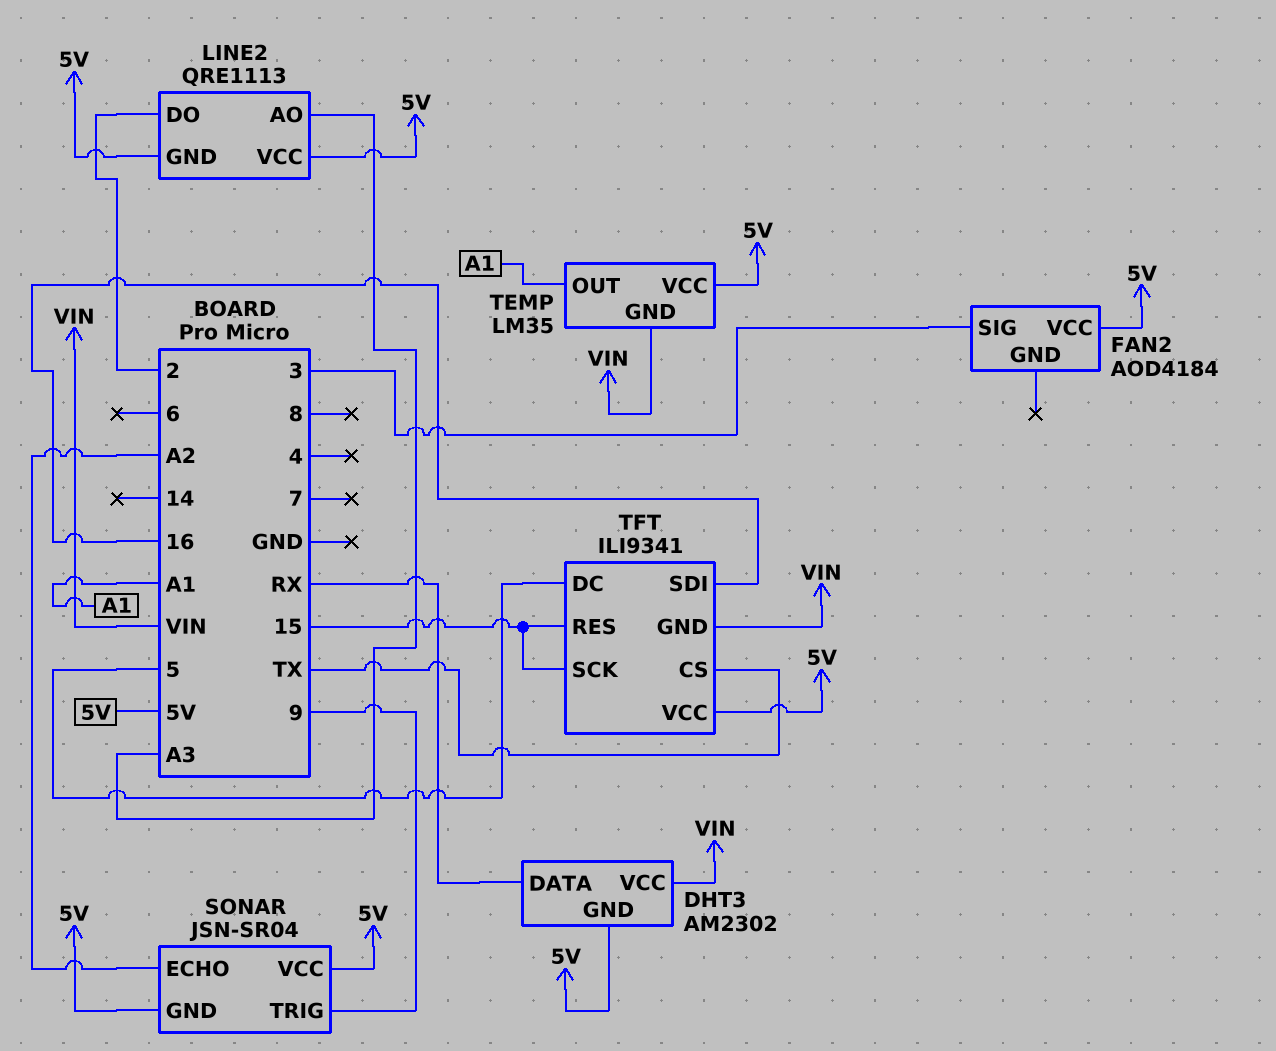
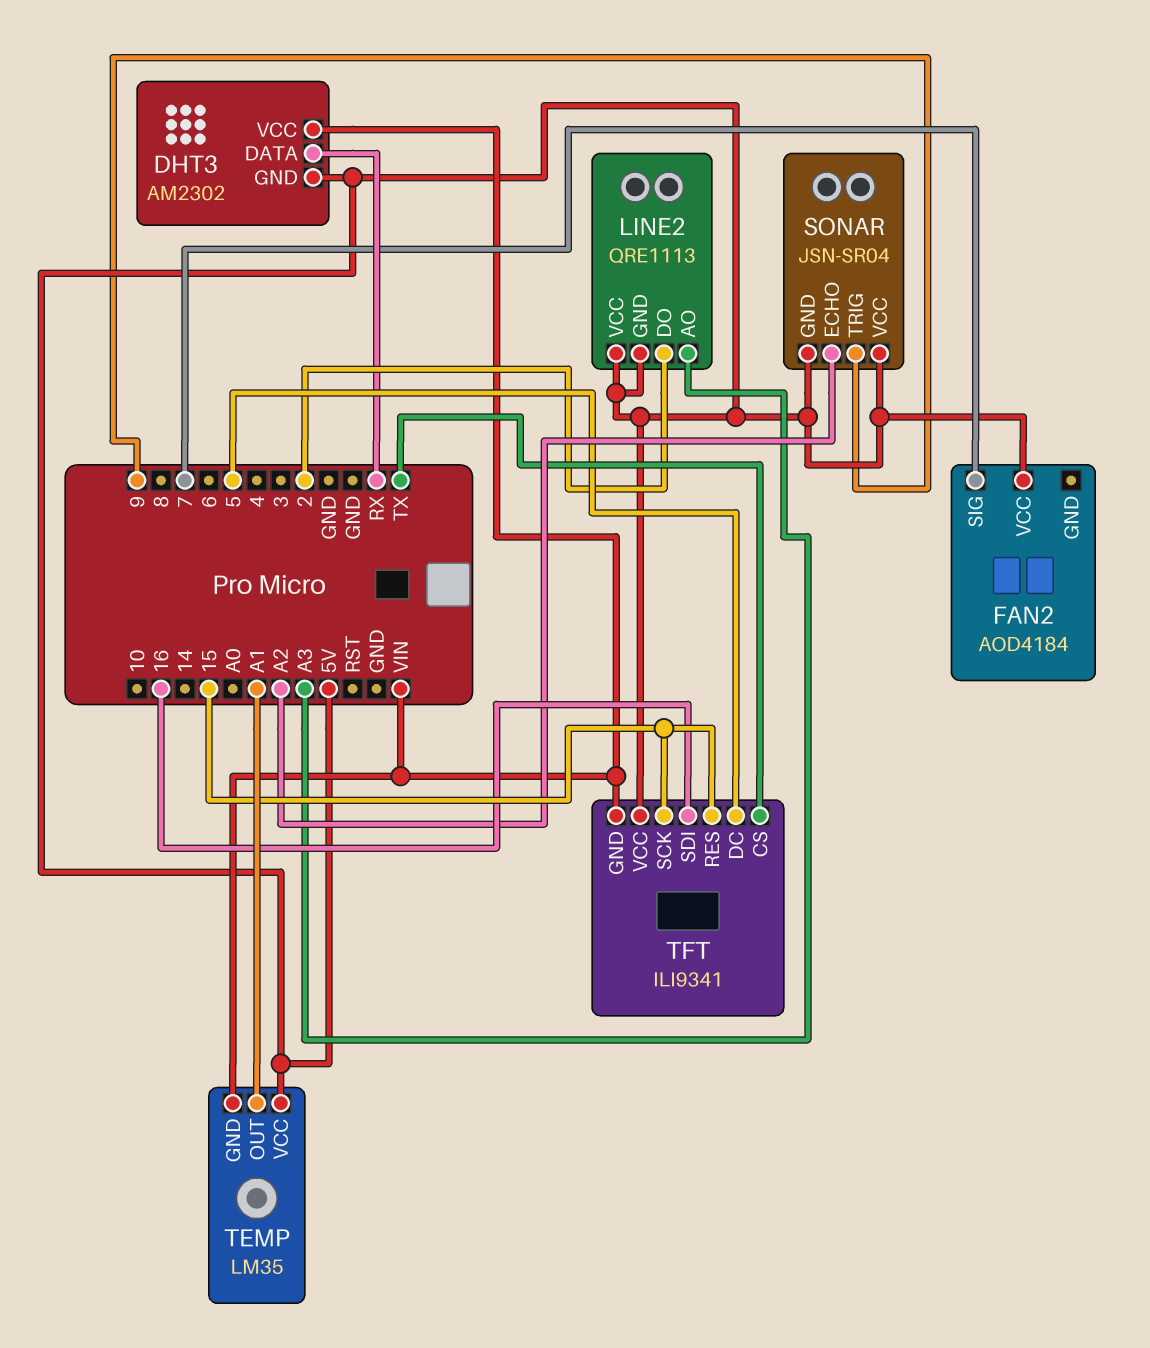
FAN2 pin SIG: 3 -> 7

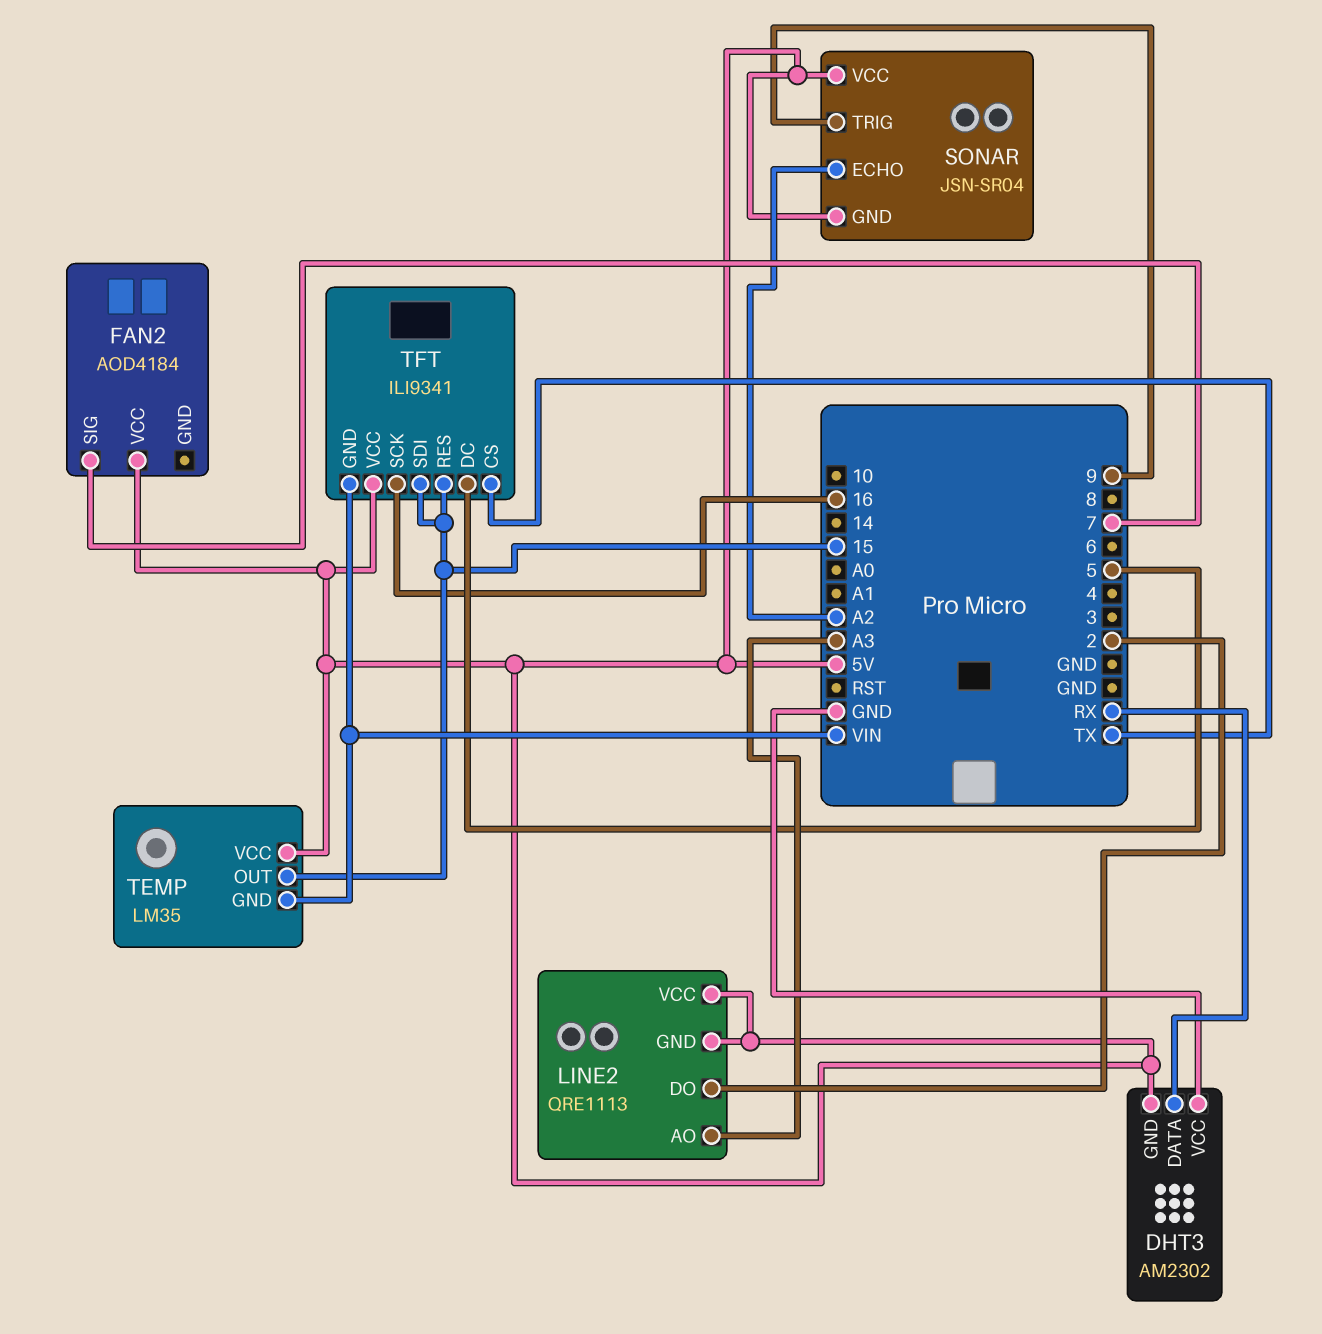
DHT3 pin VCC: VIN -> GND
TEMP pin OUT: A1 -> 15
TFT pin SCK: 15 -> 16
TFT pin SDI: 16 -> 15

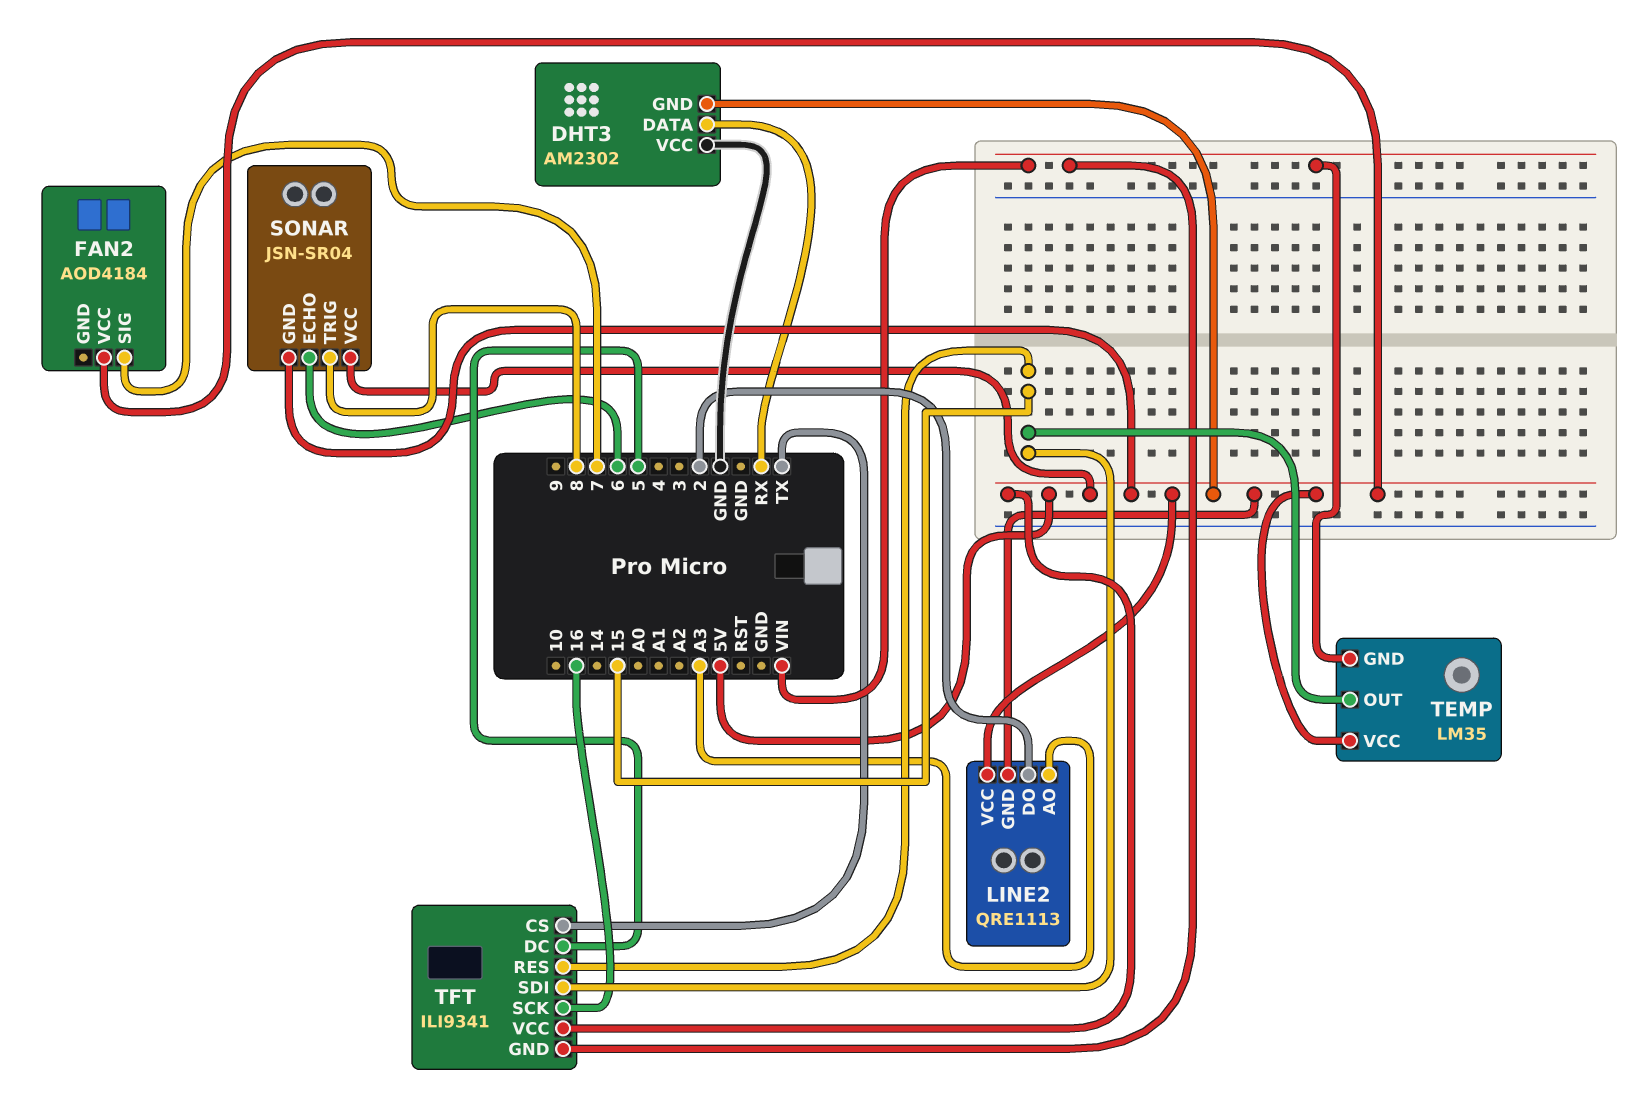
SONAR pin ECHO: A2 -> 6
SONAR pin TRIG: 9 -> 8

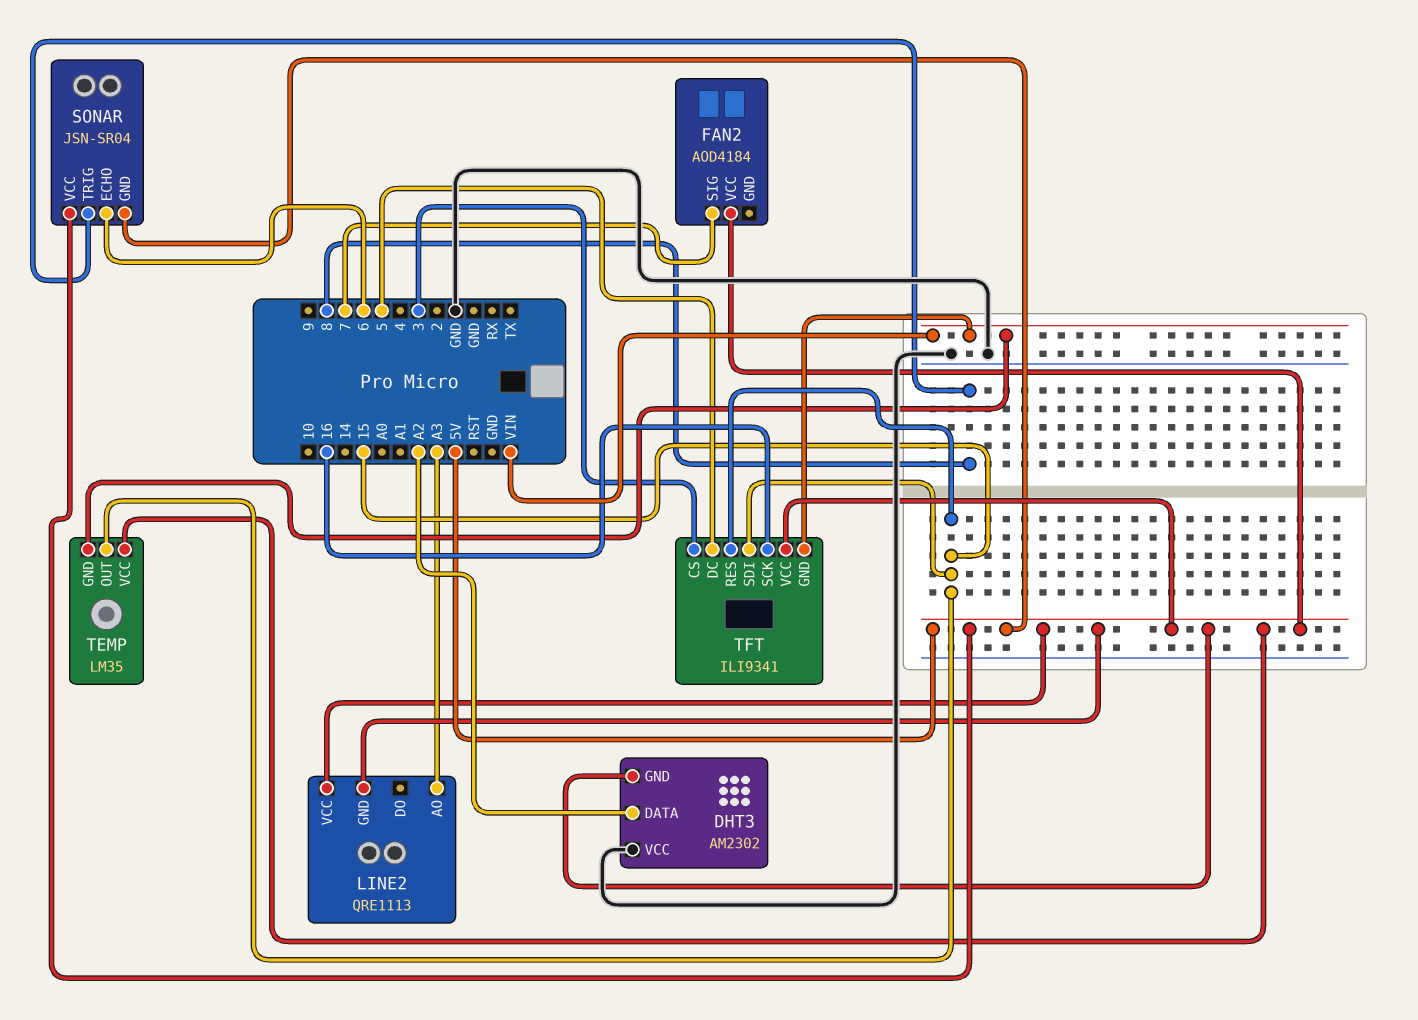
DHT3 pin DATA: RX -> A2
LINE2 pin DO: 2 -> none
TFT pin CS: TX -> 3

